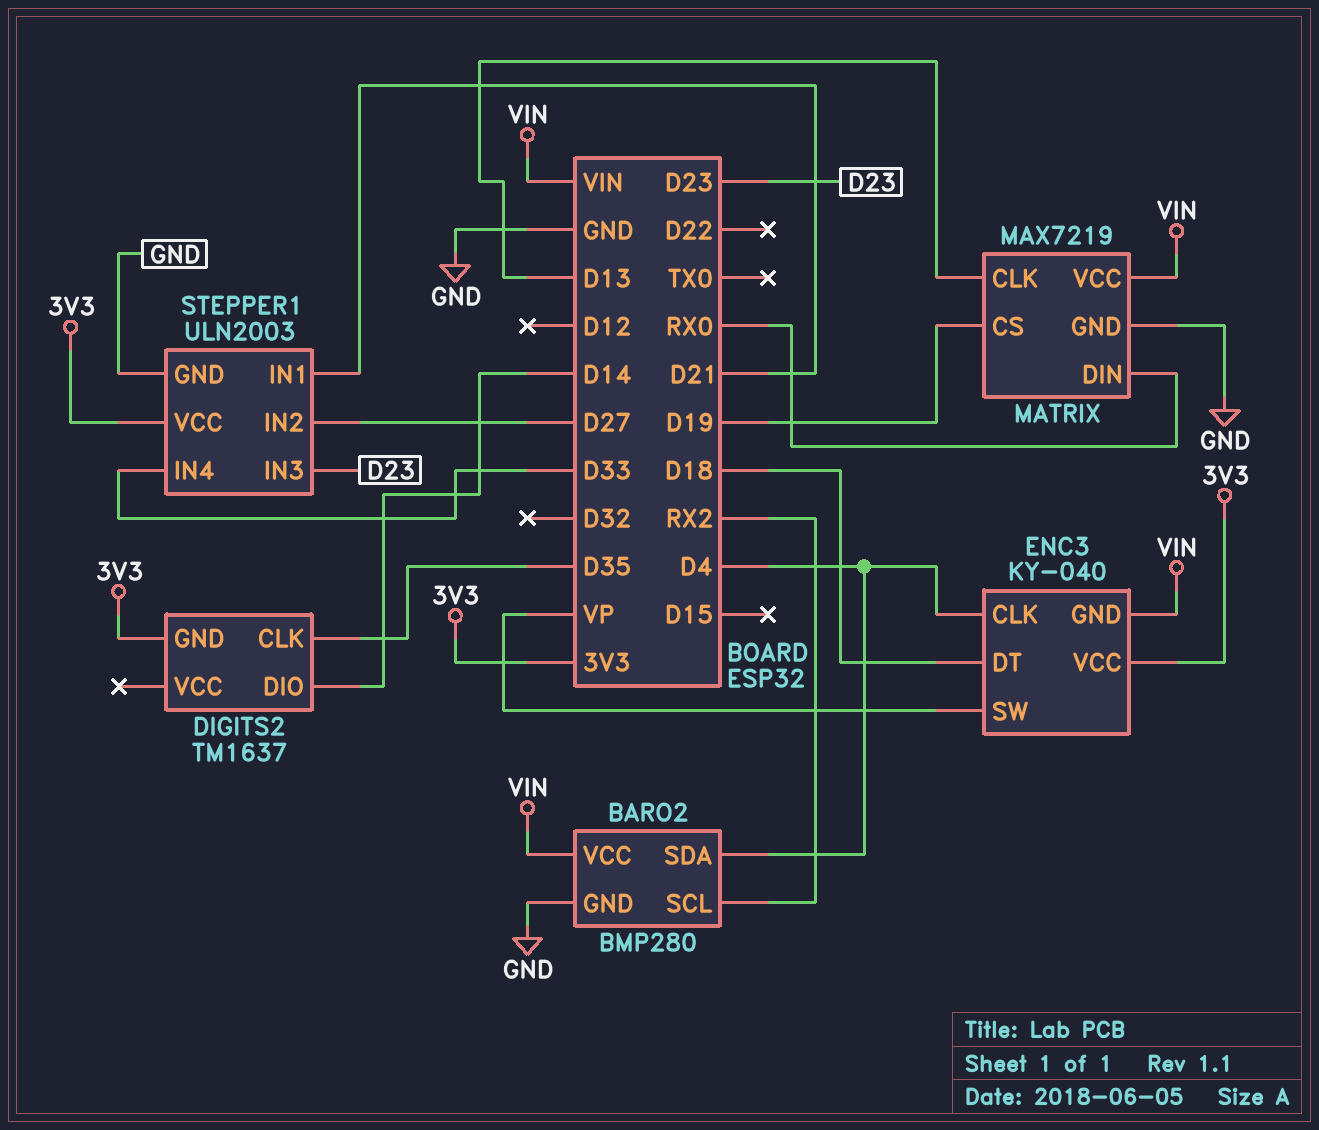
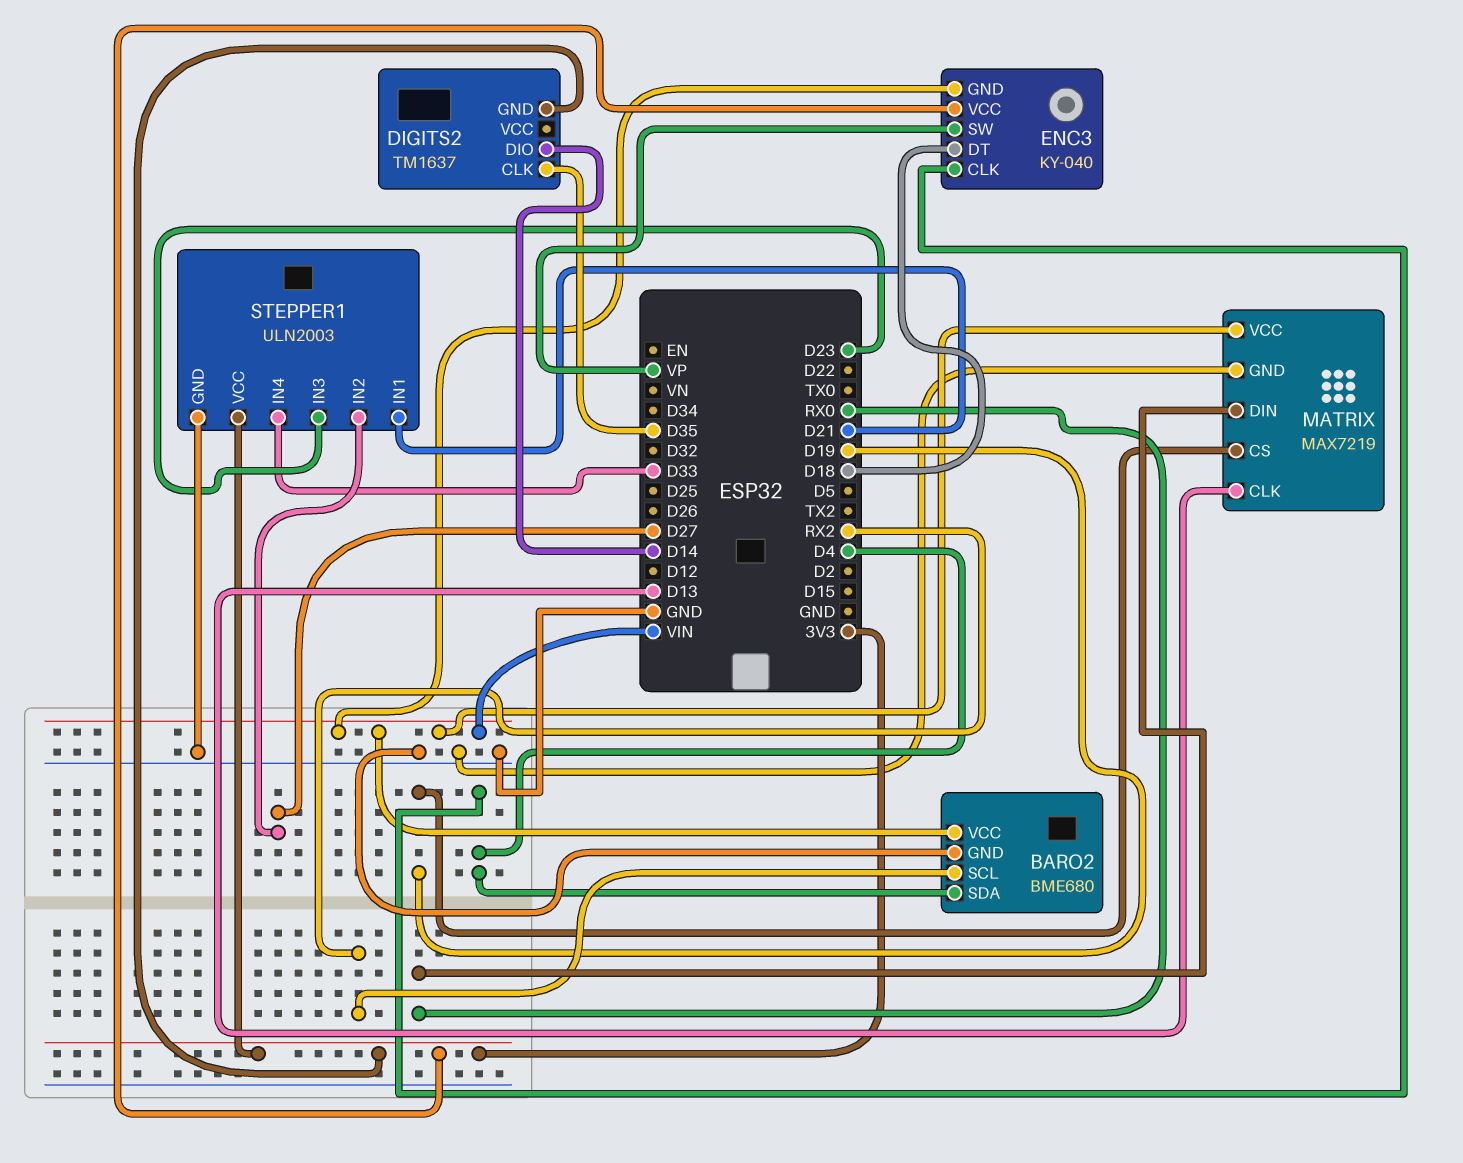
BARO2: BMP280 -> BME680

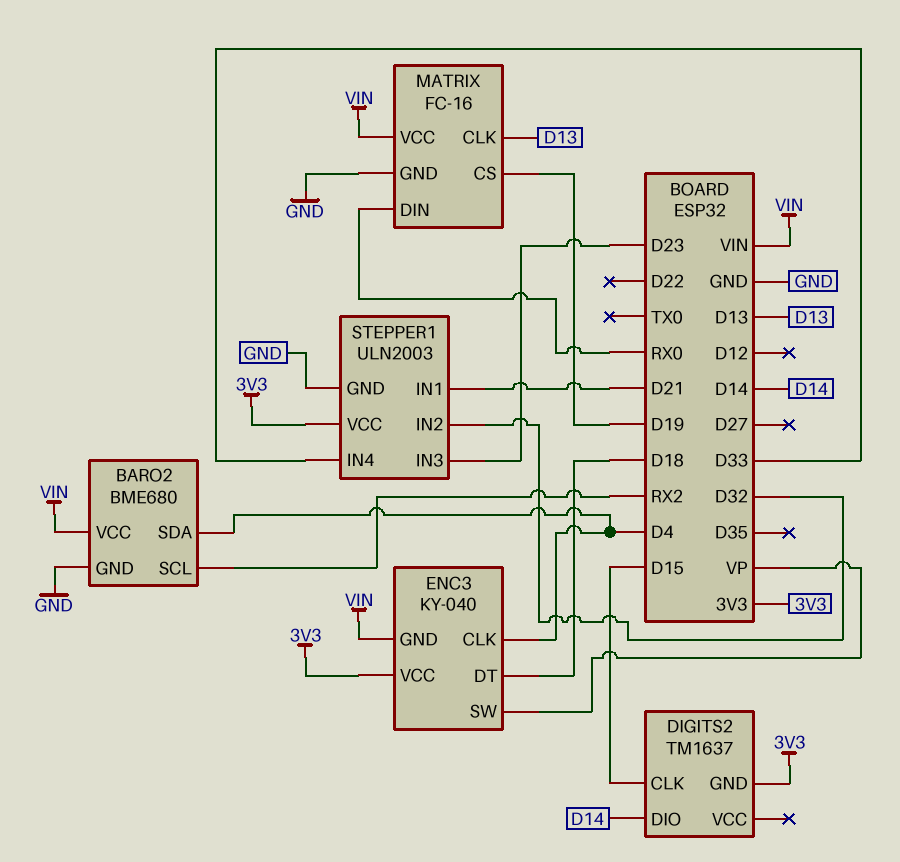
DIGITS2 pin CLK: D35 -> D15
MATRIX: MAX7219 -> FC-16
STEPPER1 pin IN2: D27 -> D32

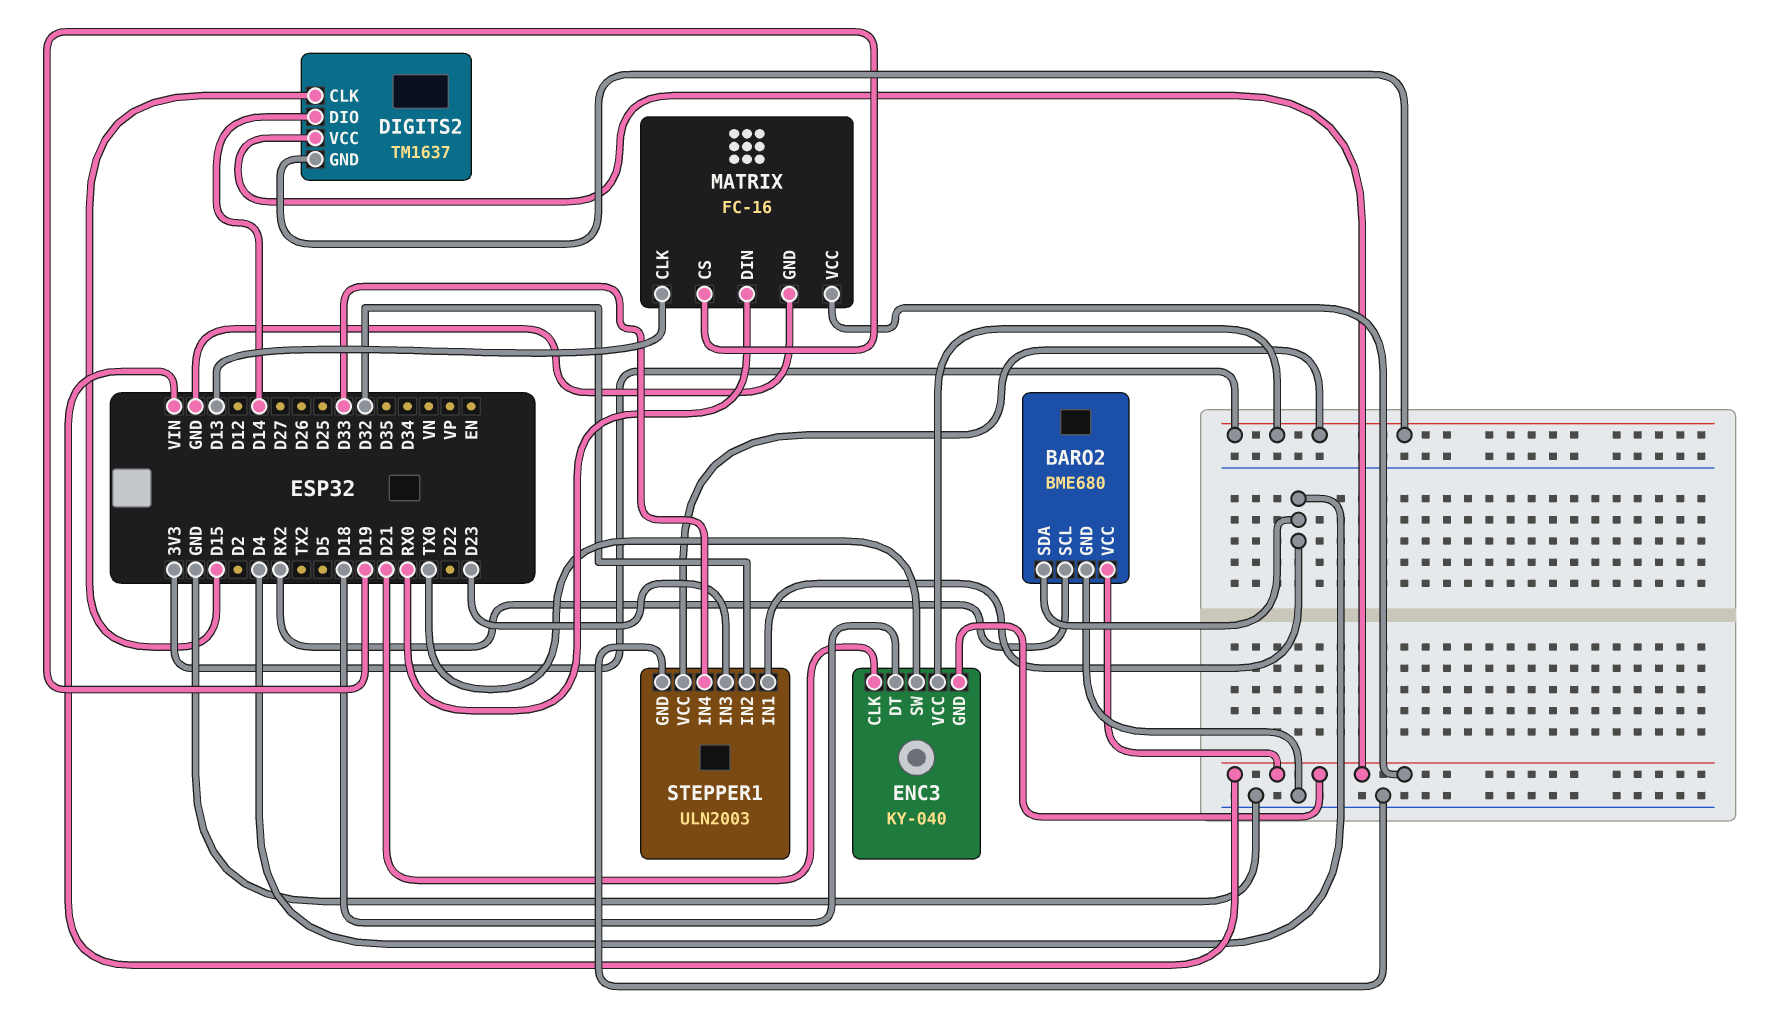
DIGITS2 pin VCC: none -> VIN
ENC3 pin CLK: D4 -> D21
ENC3 pin SW: VP -> TX0
STEPPER1 pin IN1: D21 -> D4

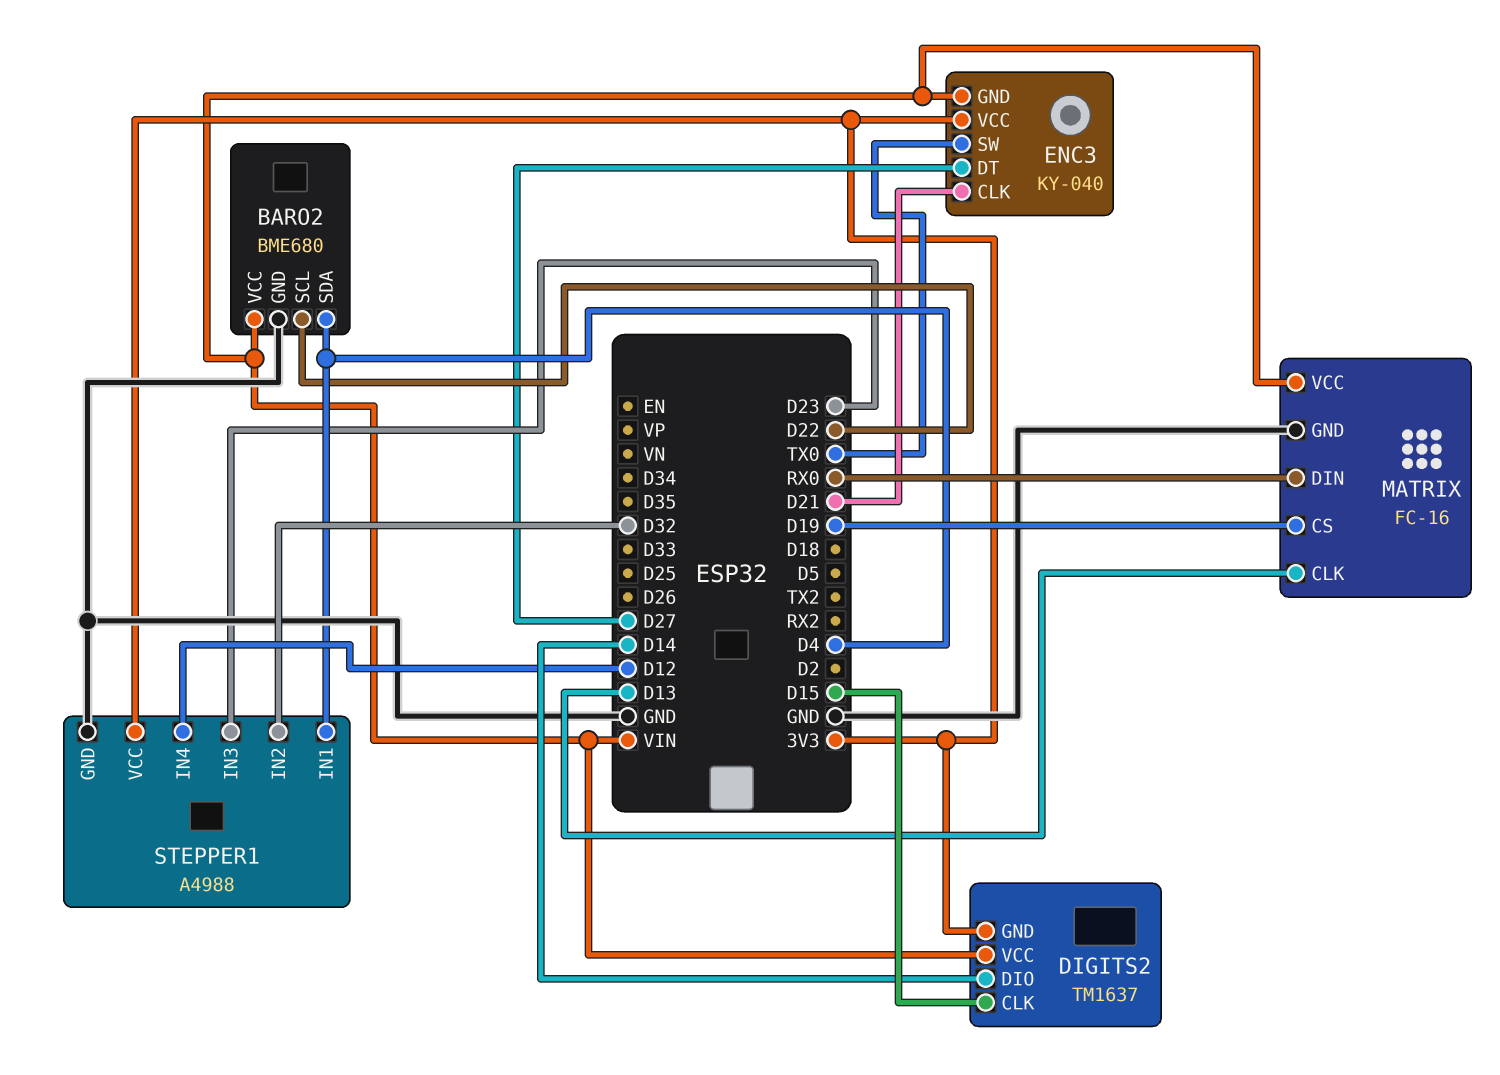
BARO2 pin SCL: RX2 -> D22
ENC3 pin DT: D18 -> D27
STEPPER1: ULN2003 -> A4988
STEPPER1 pin IN4: D33 -> D12

